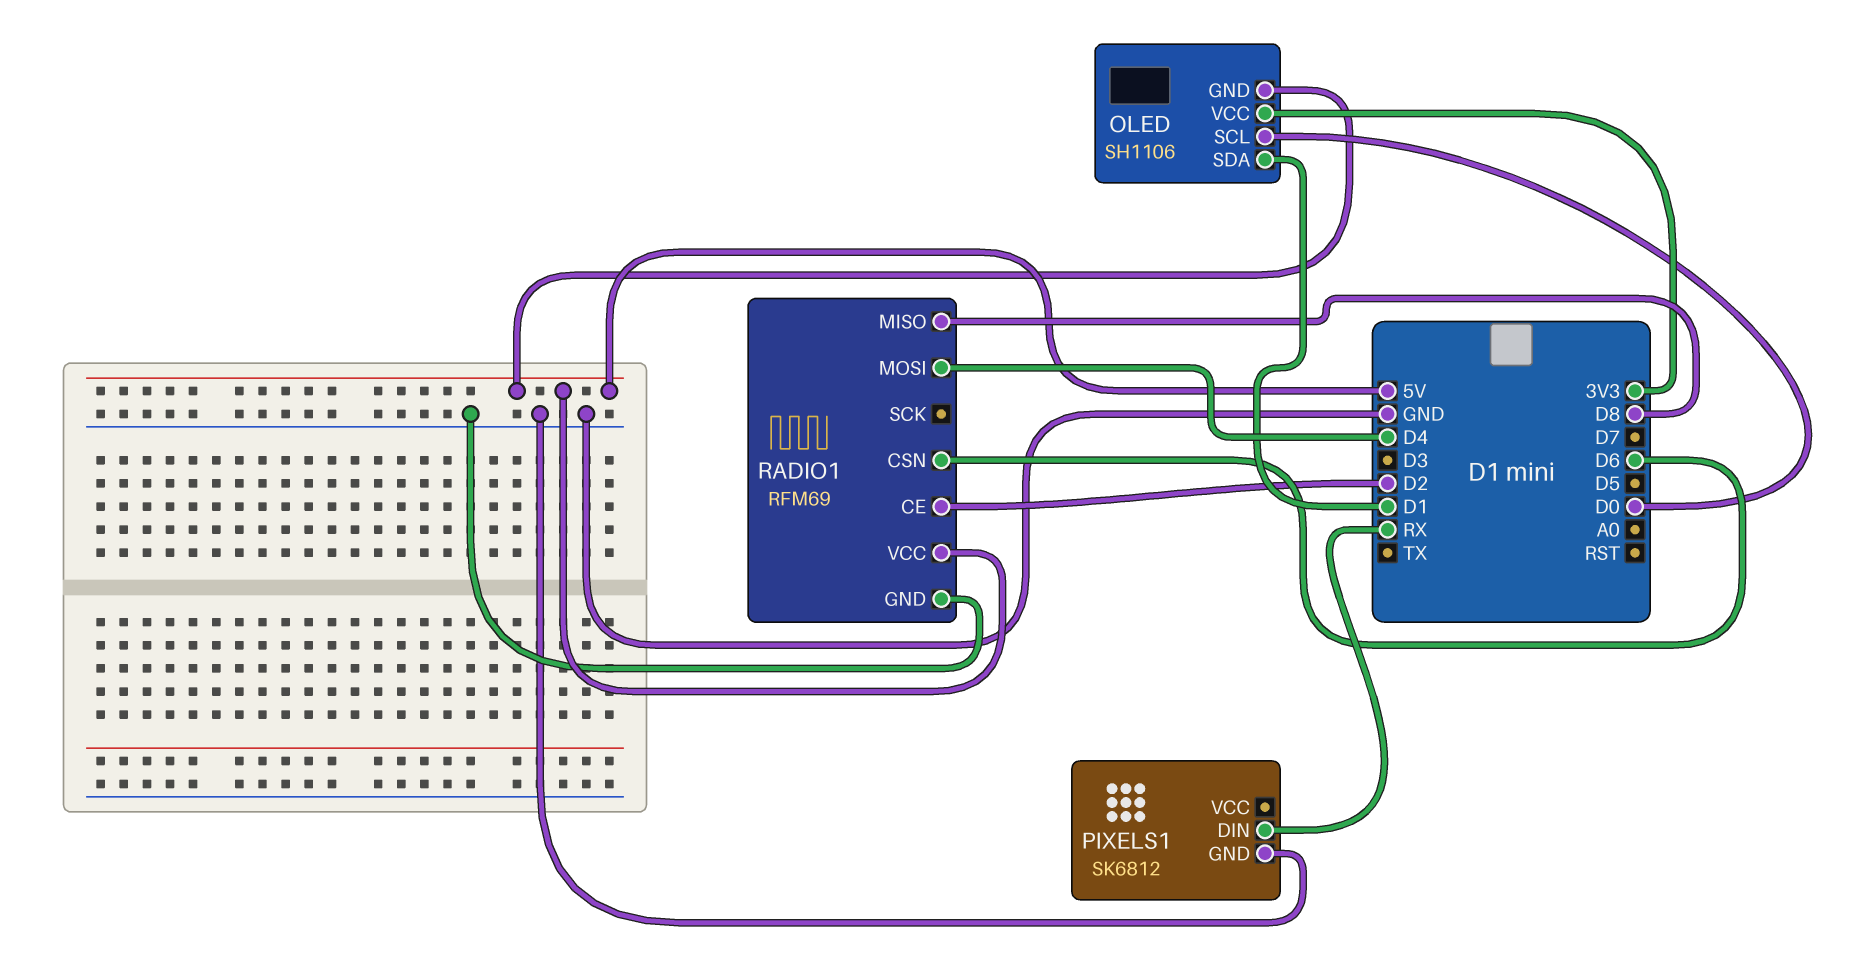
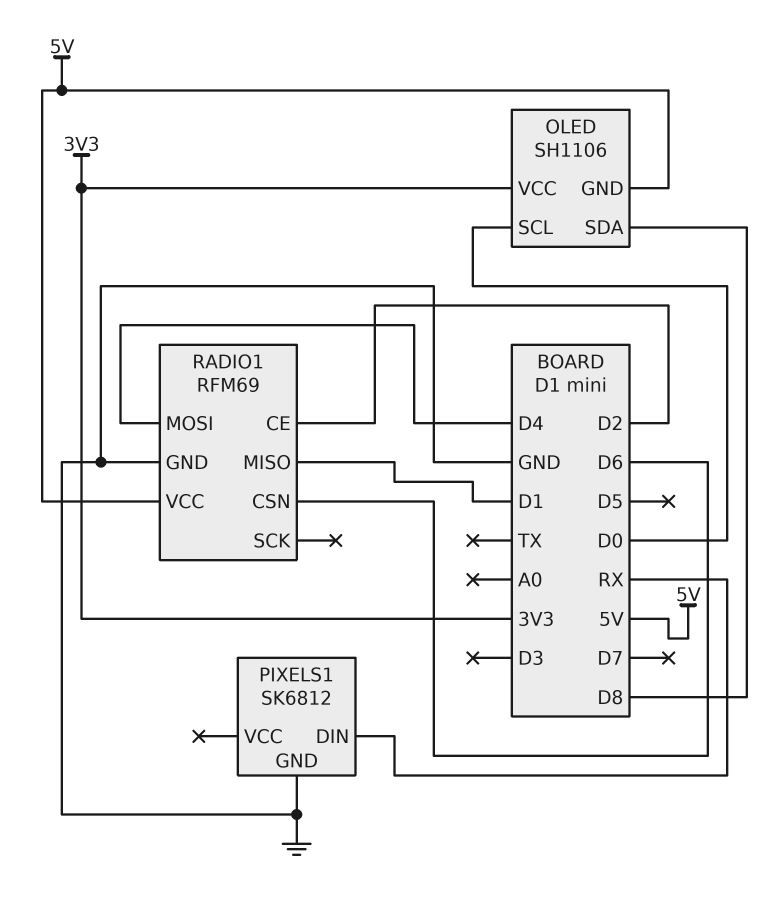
OLED pin SDA: D1 -> D8
RADIO1 pin MISO: D8 -> D1

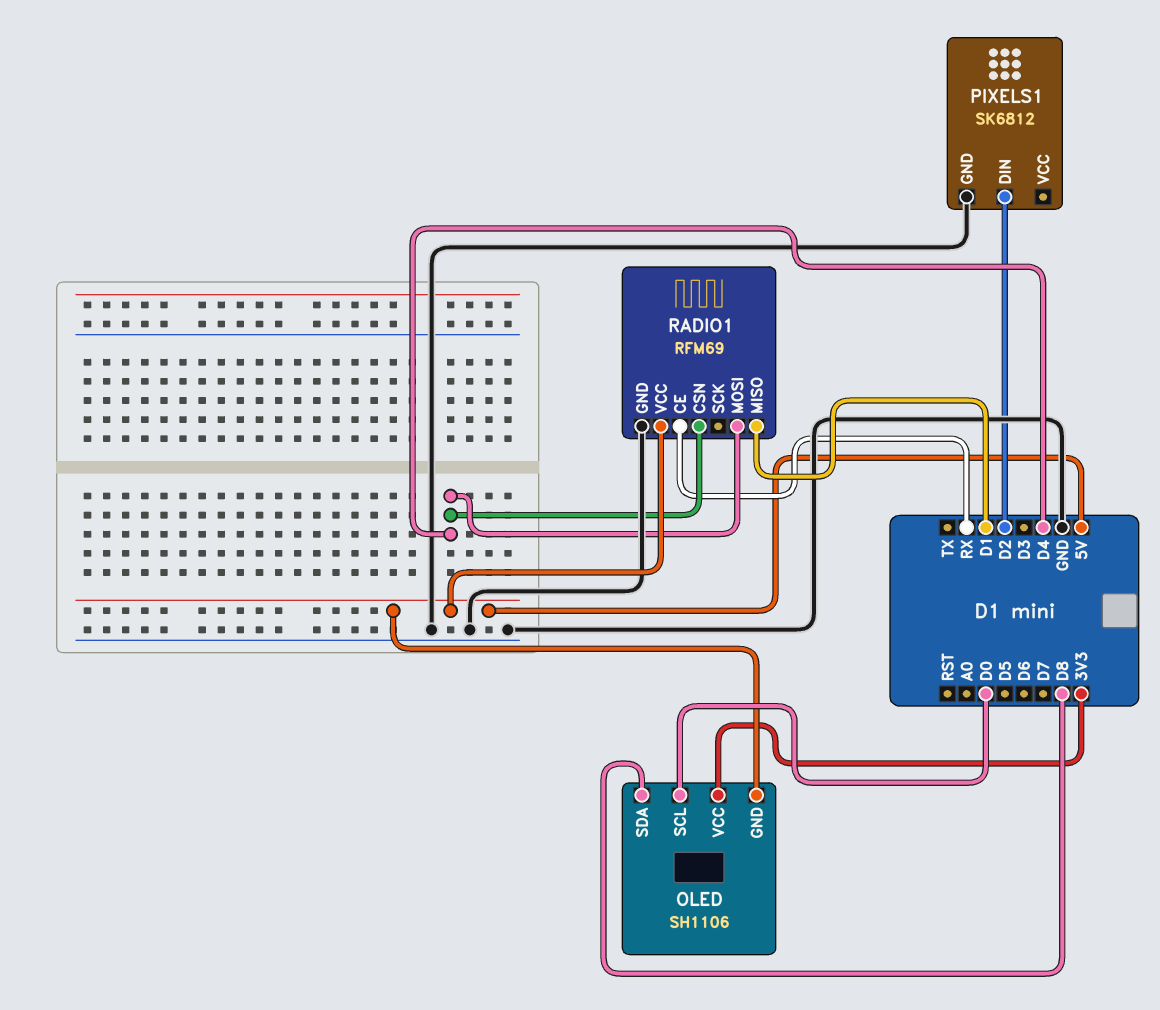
PIXELS1 pin DIN: RX -> D2
RADIO1 pin CE: D2 -> RX
RADIO1 pin CSN: D6 -> D4

